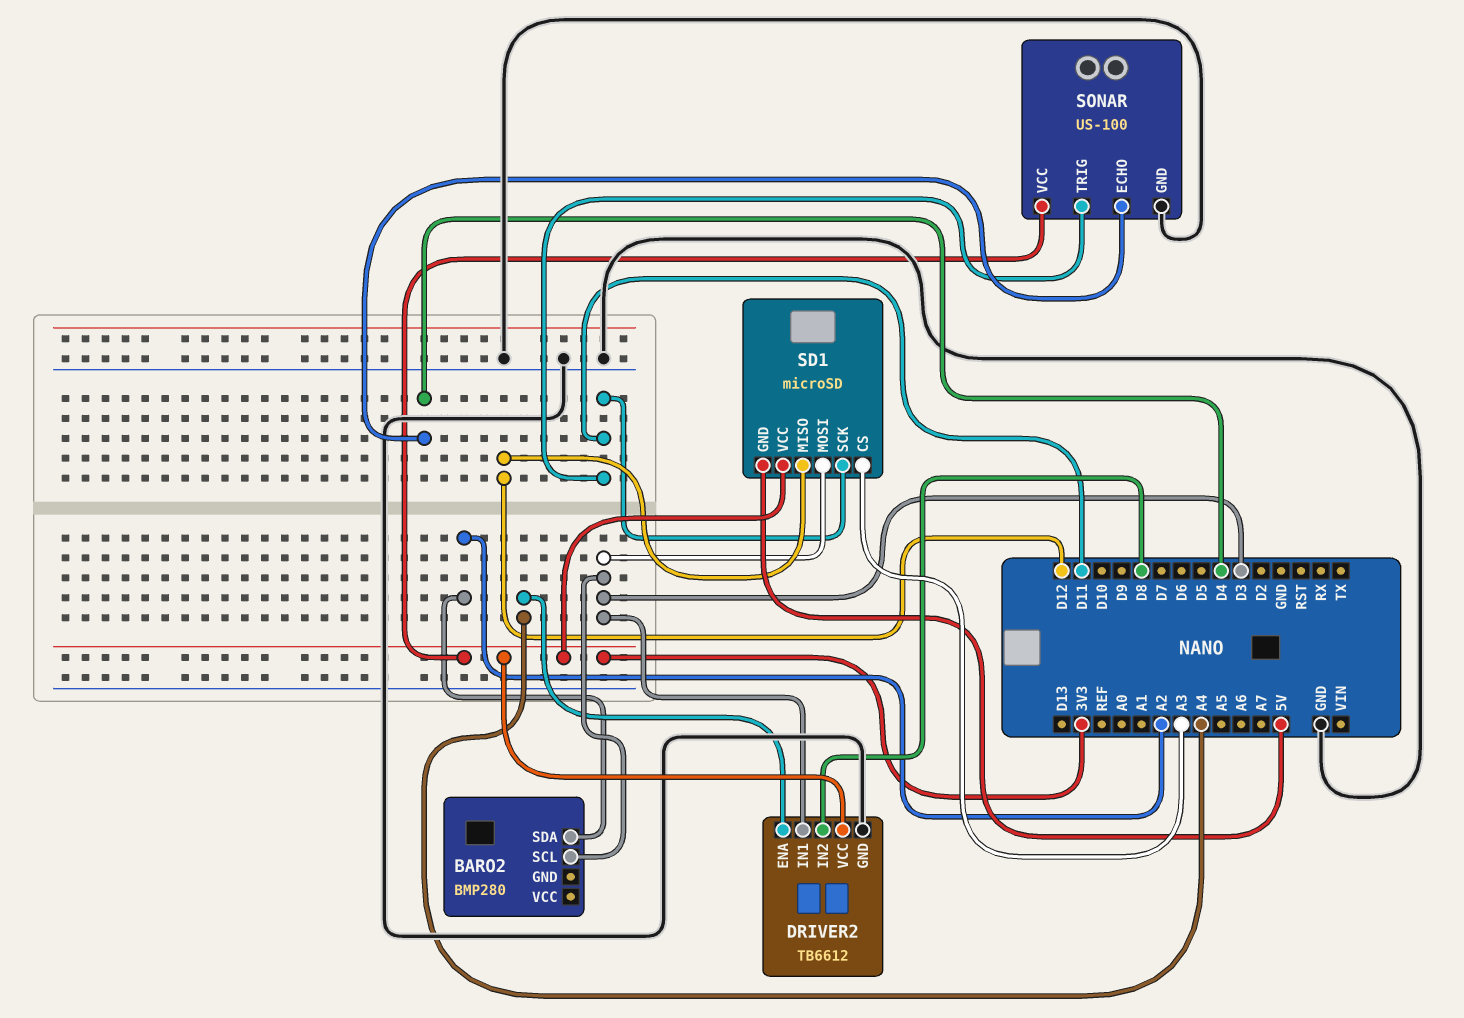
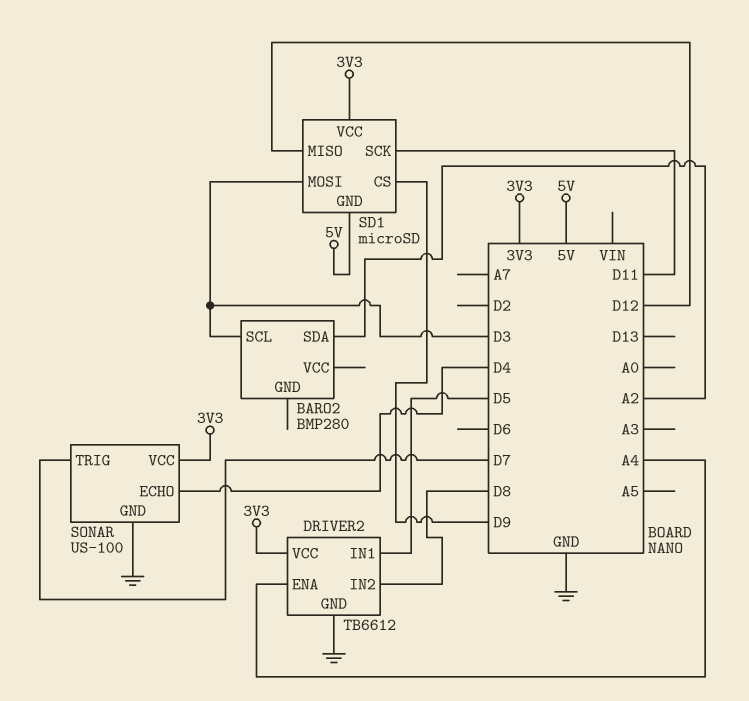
DRIVER2 pin IN1: D3 -> D5
SD1 pin CS: A3 -> D9
SONAR pin TRIG: D11 -> D7

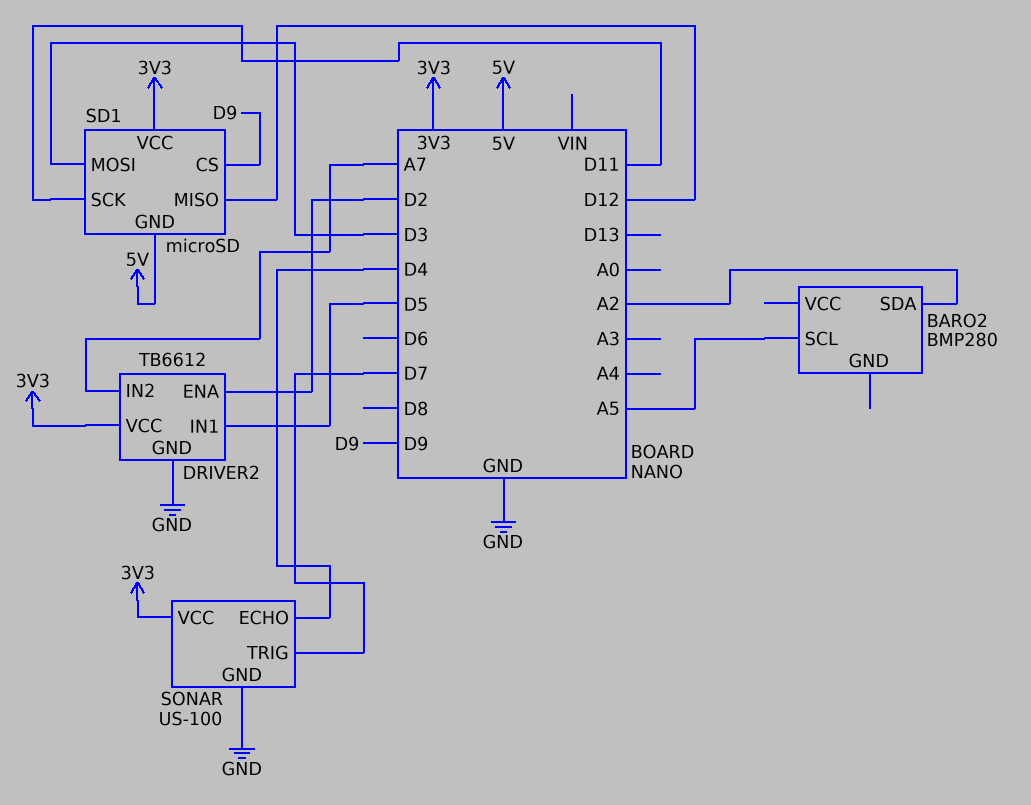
BARO2 pin SCL: D3 -> A5
DRIVER2 pin ENA: A4 -> D2
DRIVER2 pin IN2: D8 -> A7

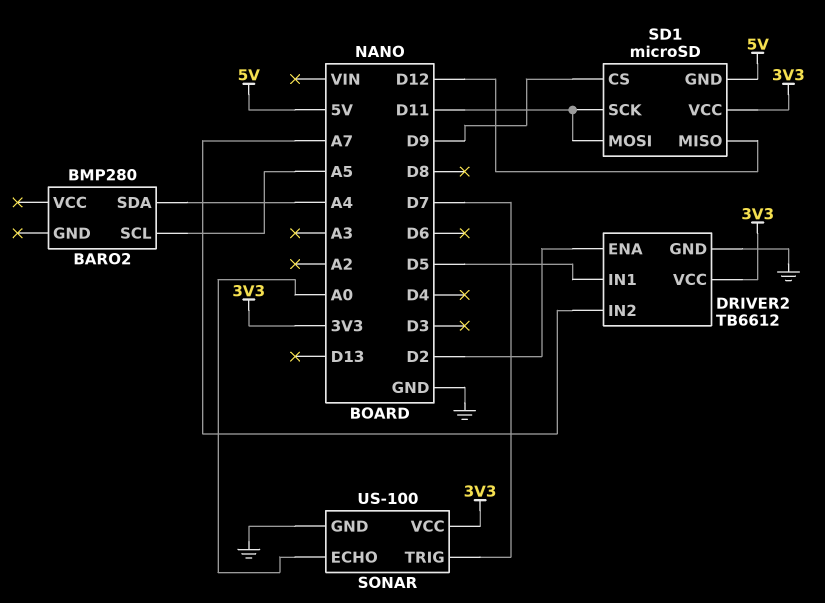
BARO2 pin SDA: A2 -> A4
SD1 pin MOSI: D3 -> D11
SONAR pin ECHO: D4 -> A0

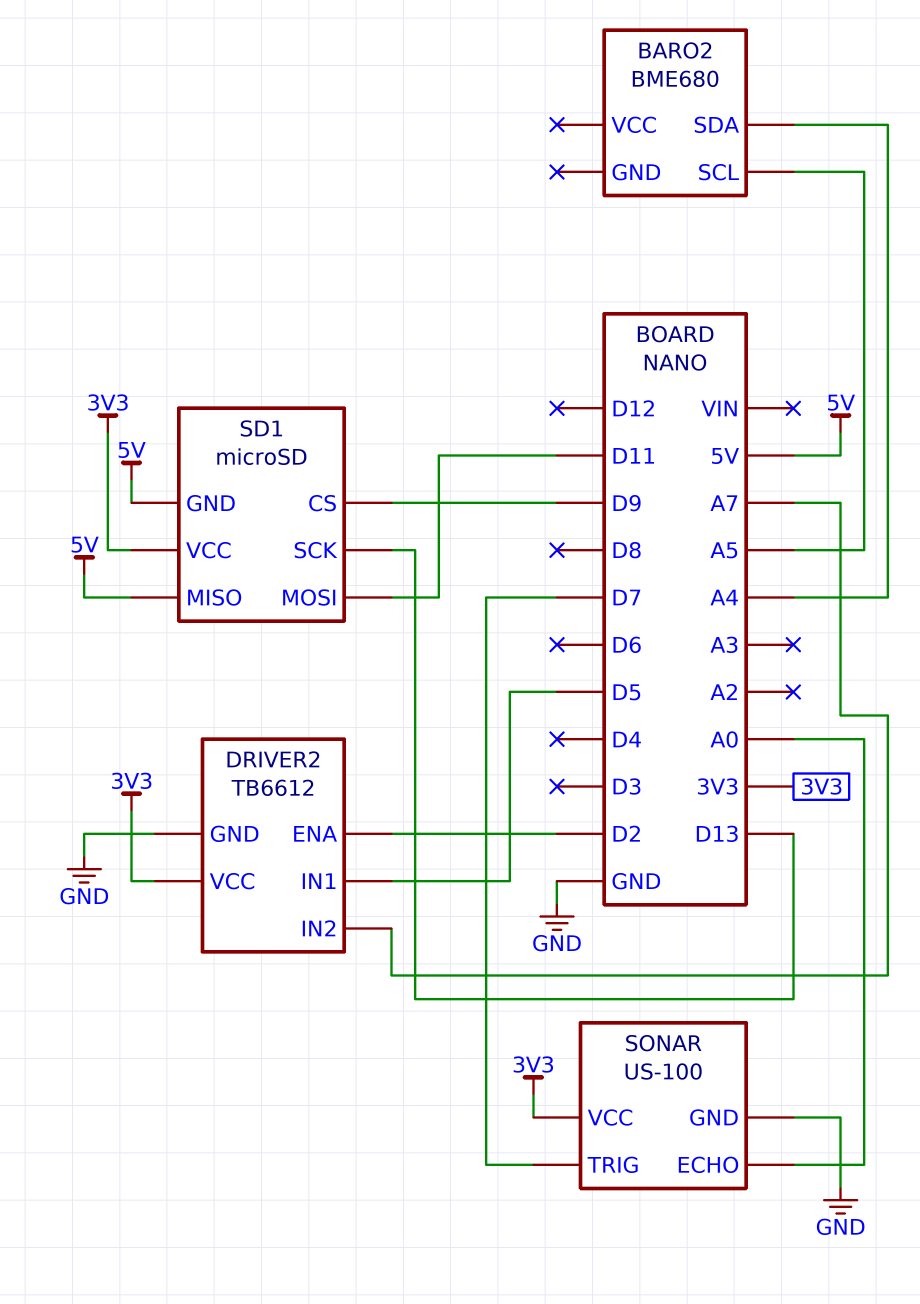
BARO2: BMP280 -> BME680
SD1 pin MISO: D12 -> 5V
SD1 pin SCK: D11 -> D13

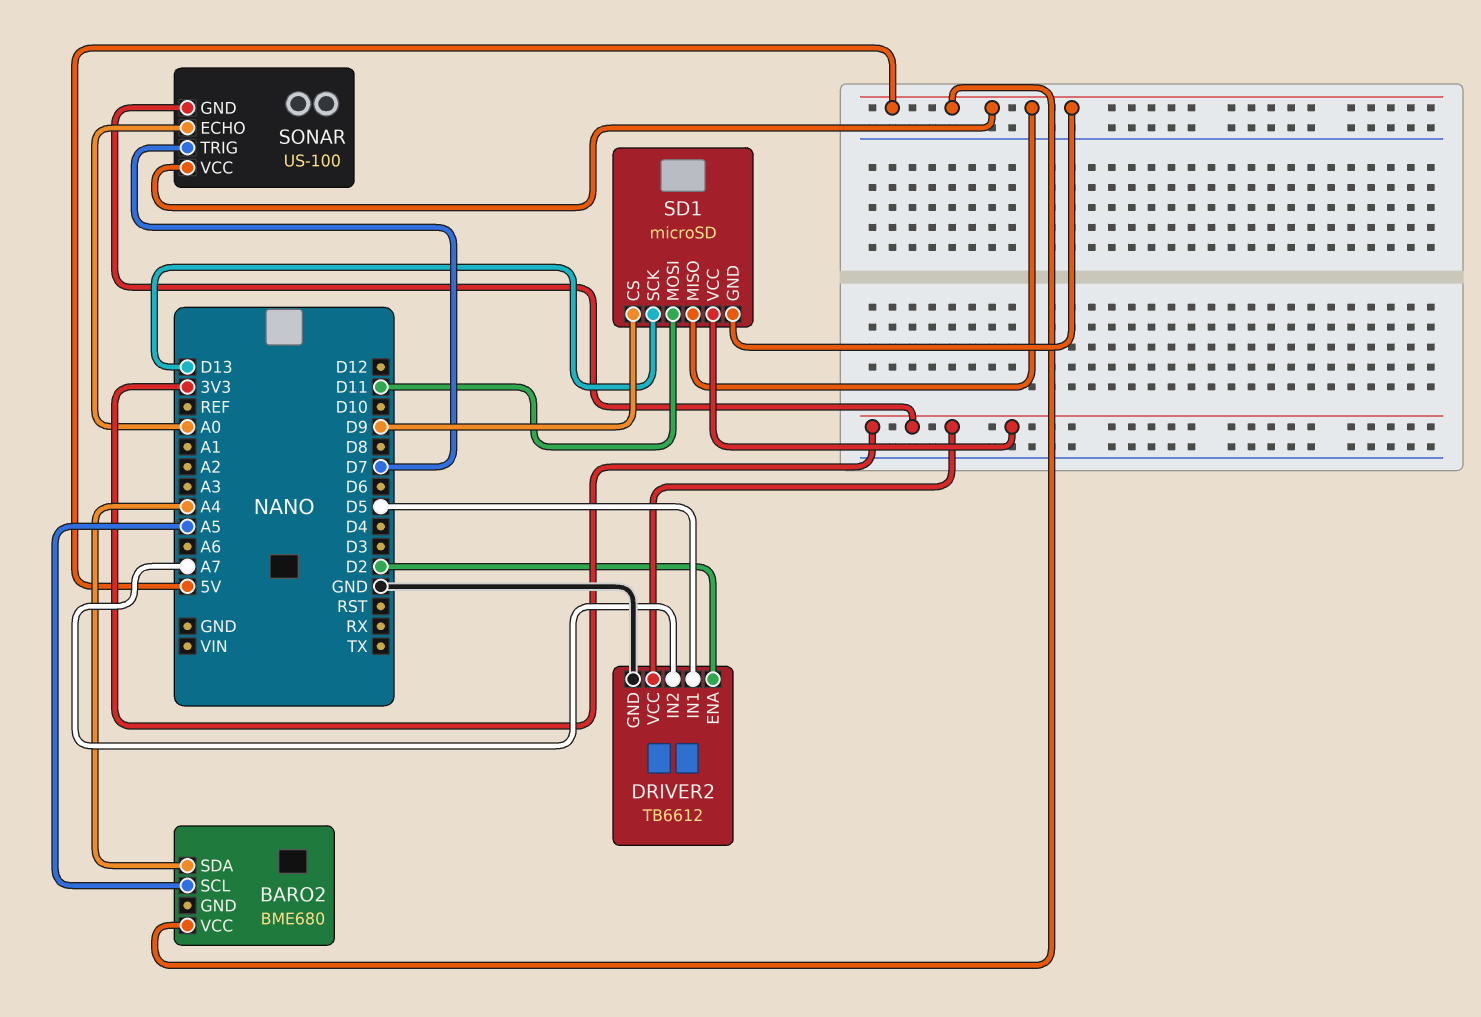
BARO2 pin VCC: none -> 5V
SONAR pin GND: GND -> 3V3
SONAR pin VCC: 3V3 -> 5V

